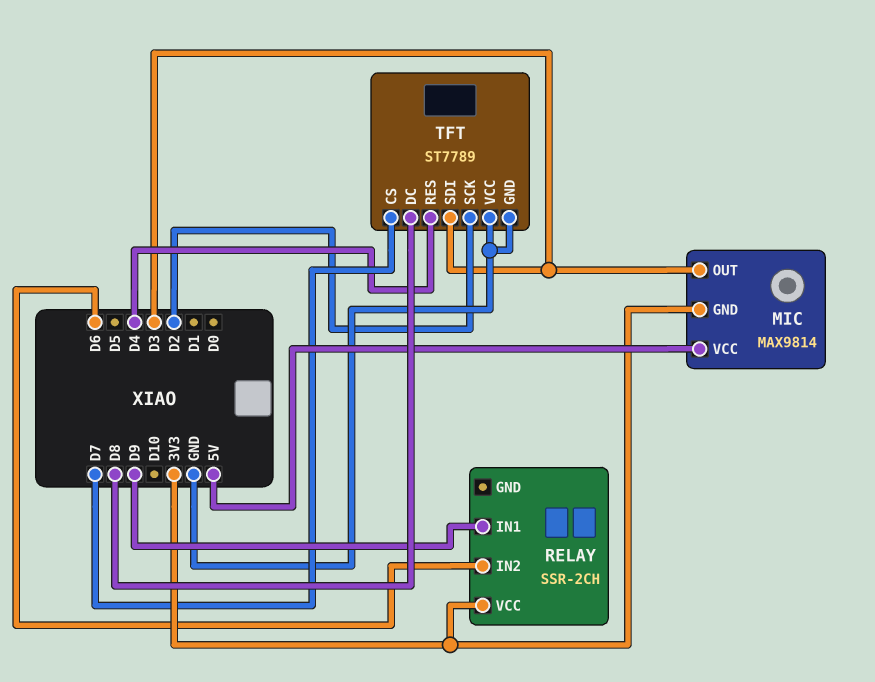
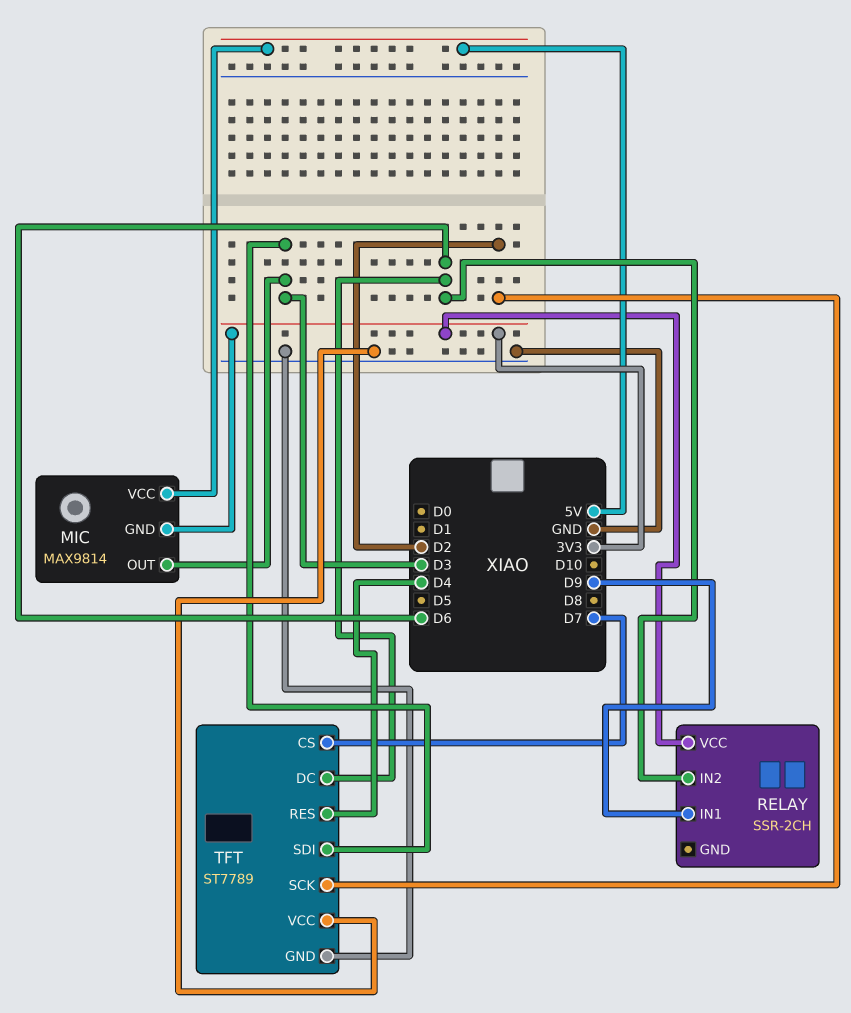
TFT pin DC: D8 -> D6

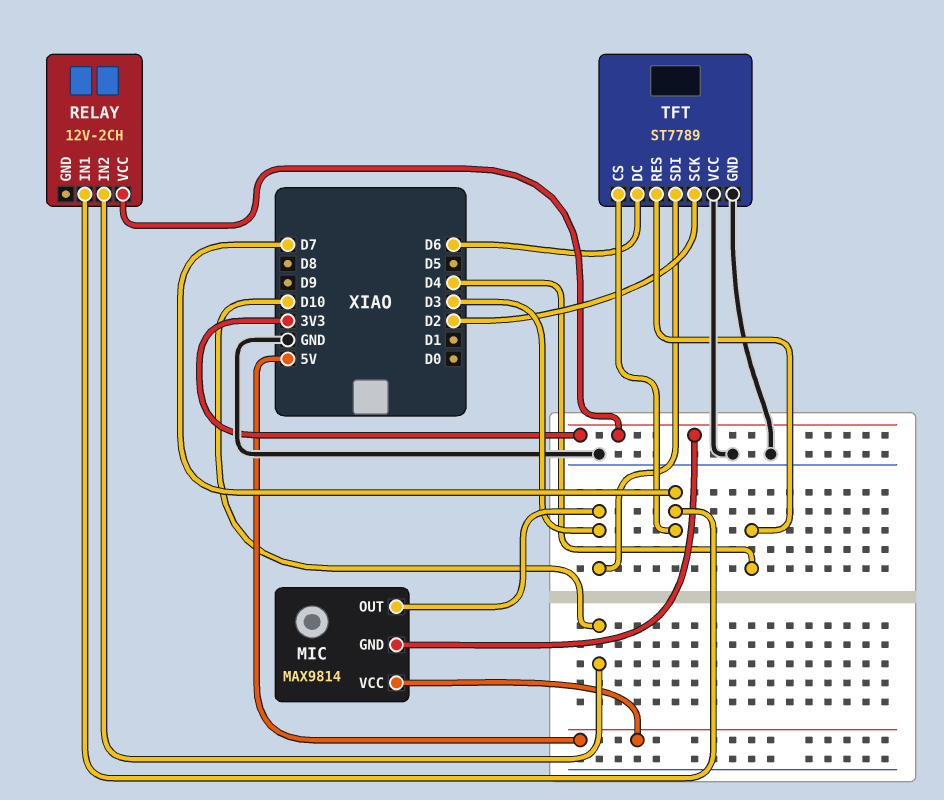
RELAY: SSR-2CH -> 12V-2CH
RELAY pin IN1: D9 -> D7
RELAY pin IN2: D6 -> D10

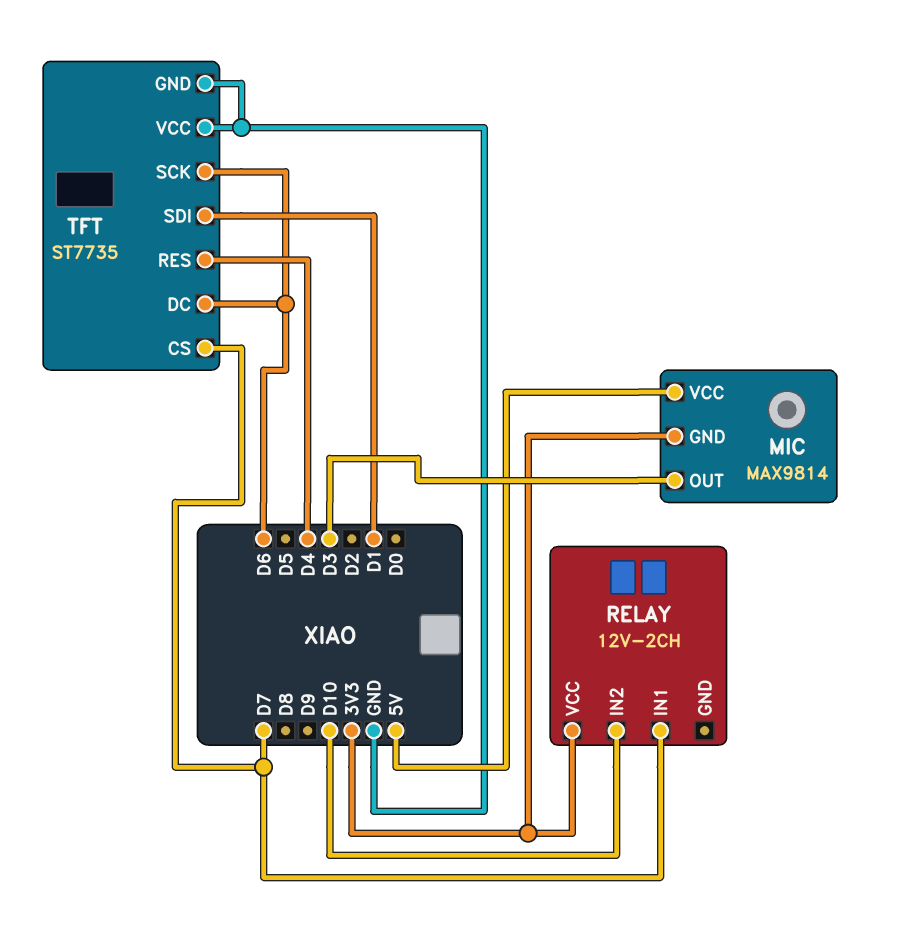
TFT: ST7789 -> ST7735
TFT pin SCK: D2 -> D6
TFT pin SDI: D3 -> D1

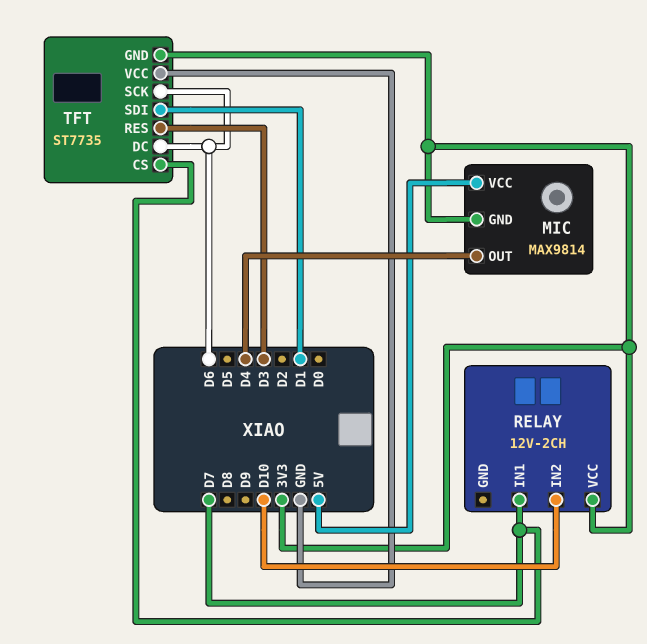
MIC pin OUT: D3 -> D4
TFT pin GND: GND -> 3V3
TFT pin RES: D4 -> D3

